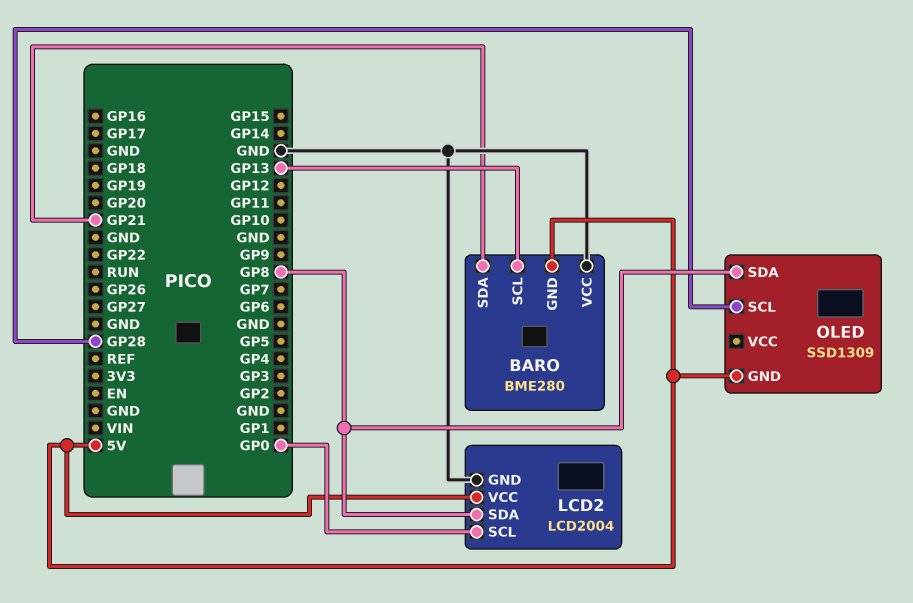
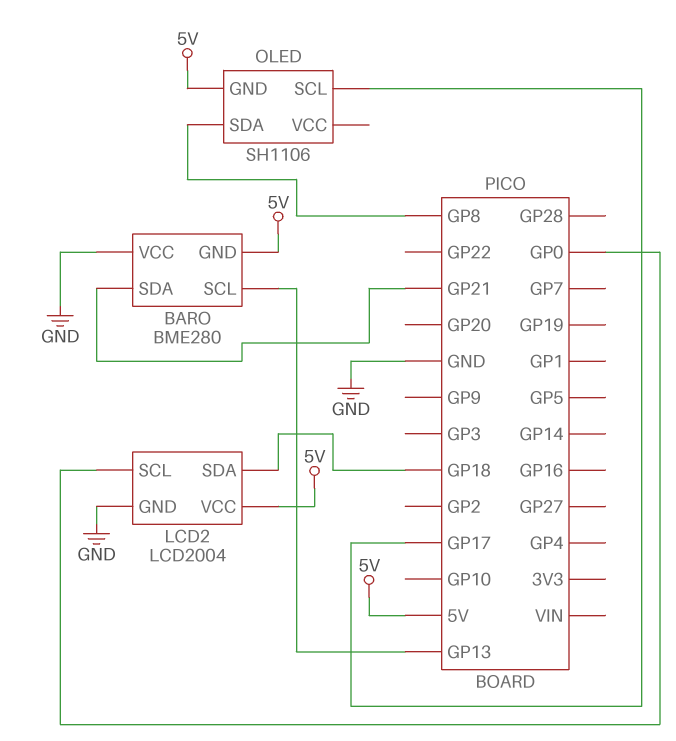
LCD2 pin SDA: GP8 -> GP18
OLED: SSD1309 -> SH1106
OLED pin SCL: GP28 -> GP17

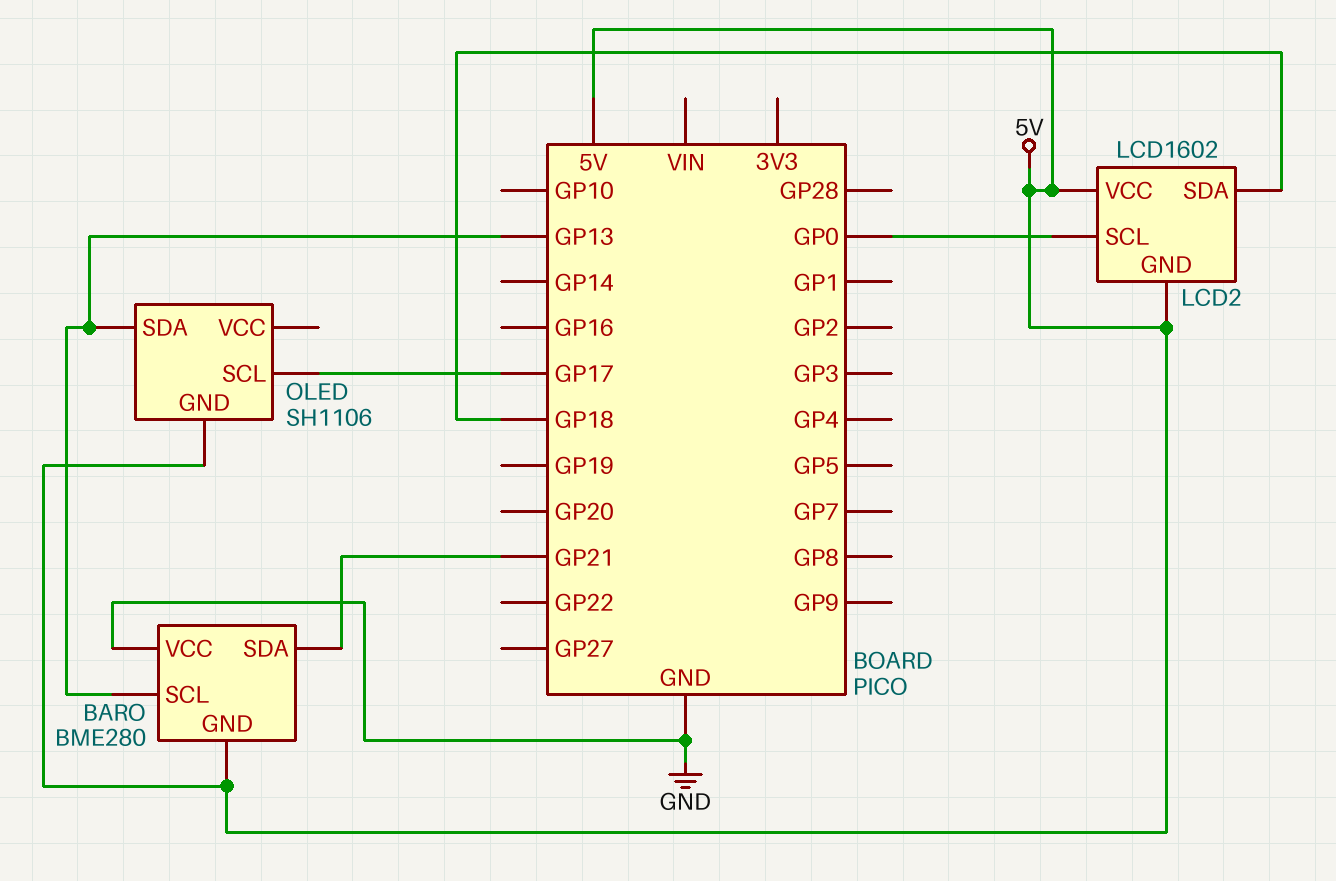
LCD2: LCD2004 -> LCD1602
LCD2 pin GND: GND -> 5V
OLED pin SDA: GP8 -> GP13

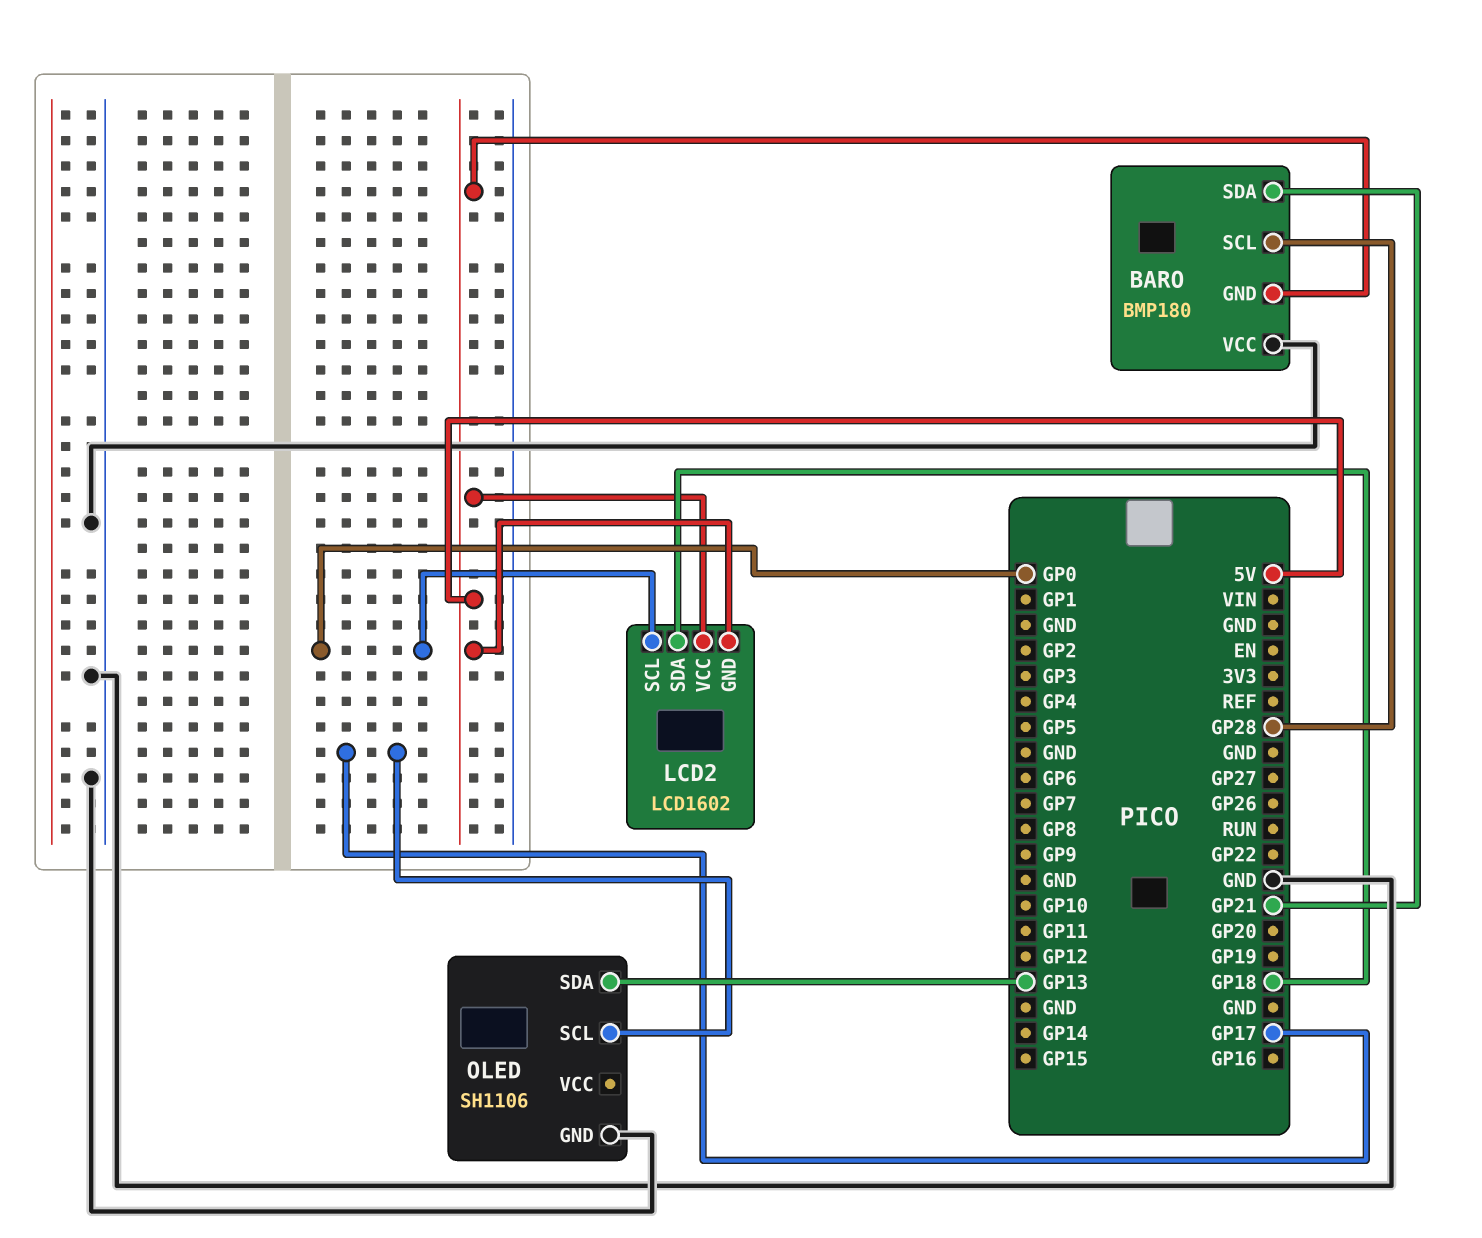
BARO: BME280 -> BMP180
BARO pin SCL: GP13 -> GP28
OLED pin GND: 5V -> GND

